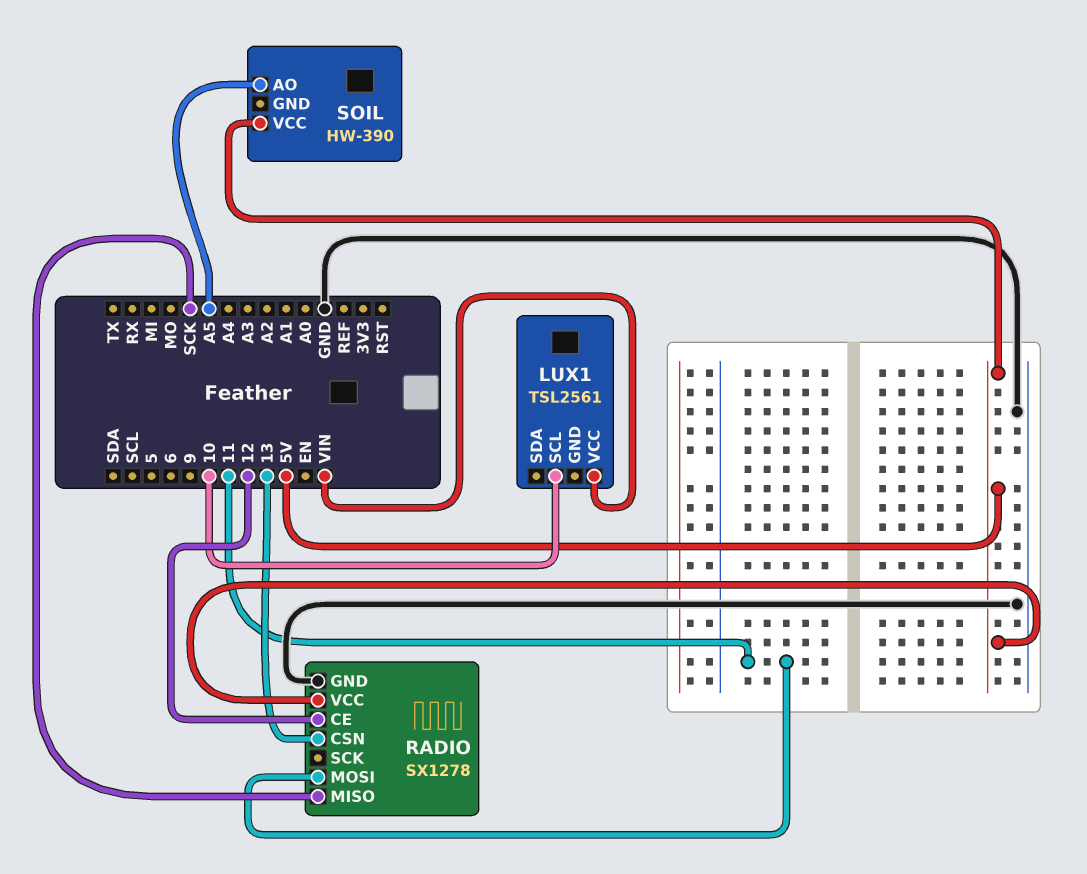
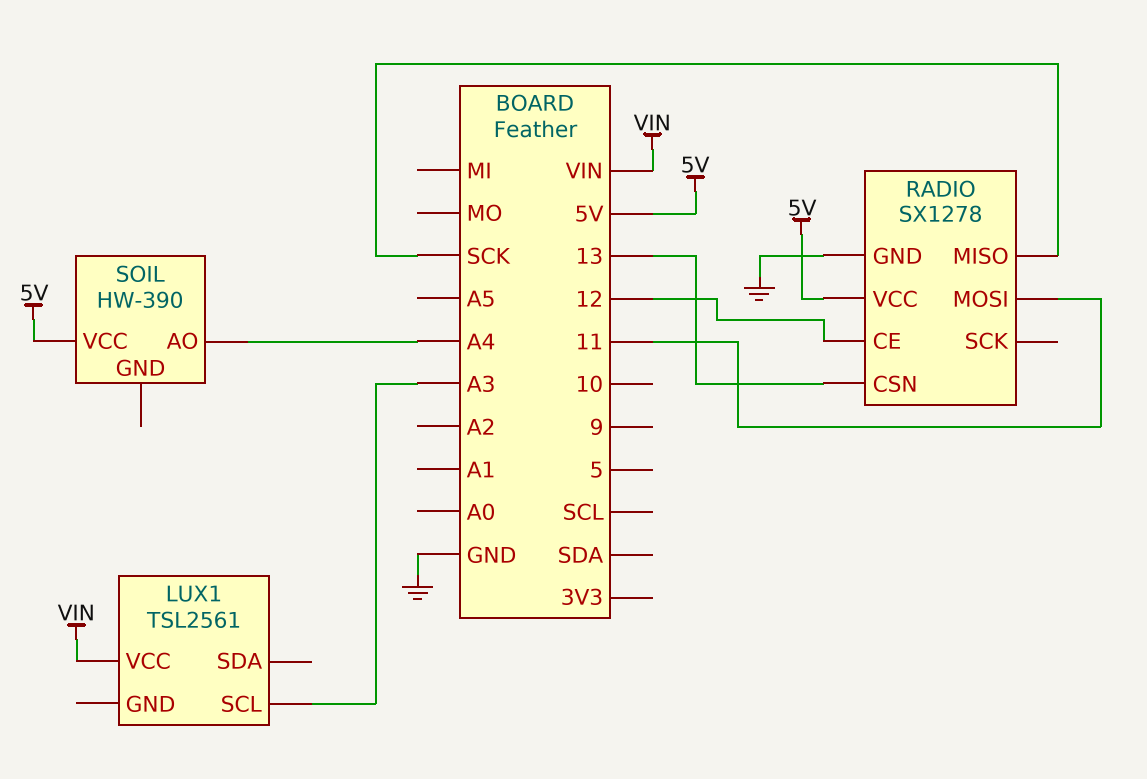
LUX1 pin SCL: 10 -> A3
SOIL pin AO: A5 -> A4

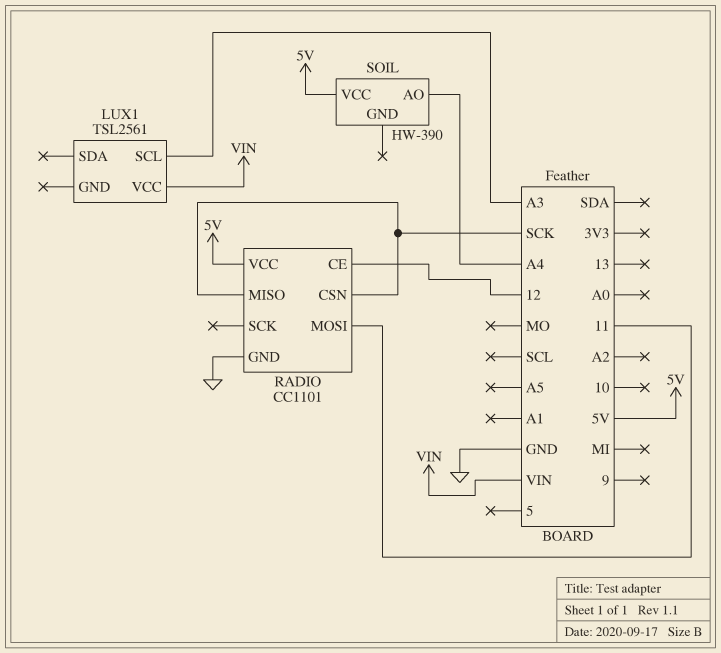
RADIO: SX1278 -> CC1101
RADIO pin CSN: 13 -> SCK

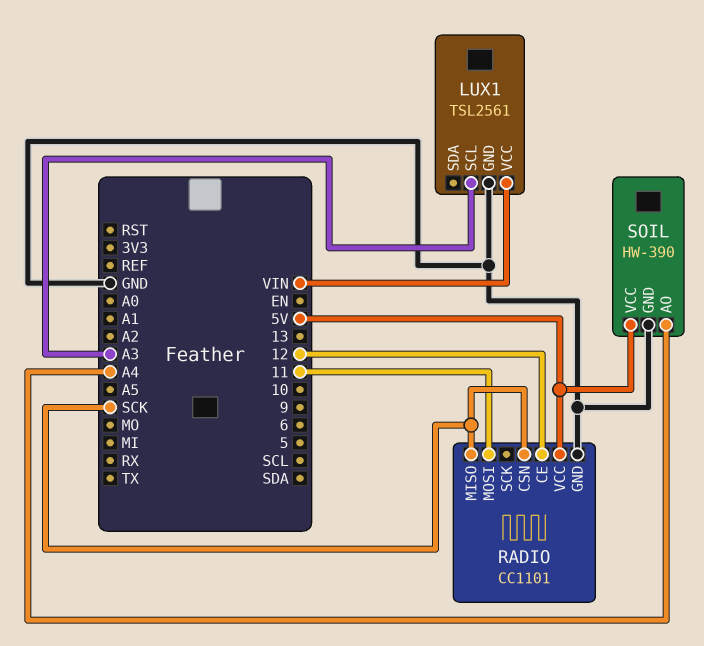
LUX1 pin GND: none -> GND
SOIL pin GND: none -> GND

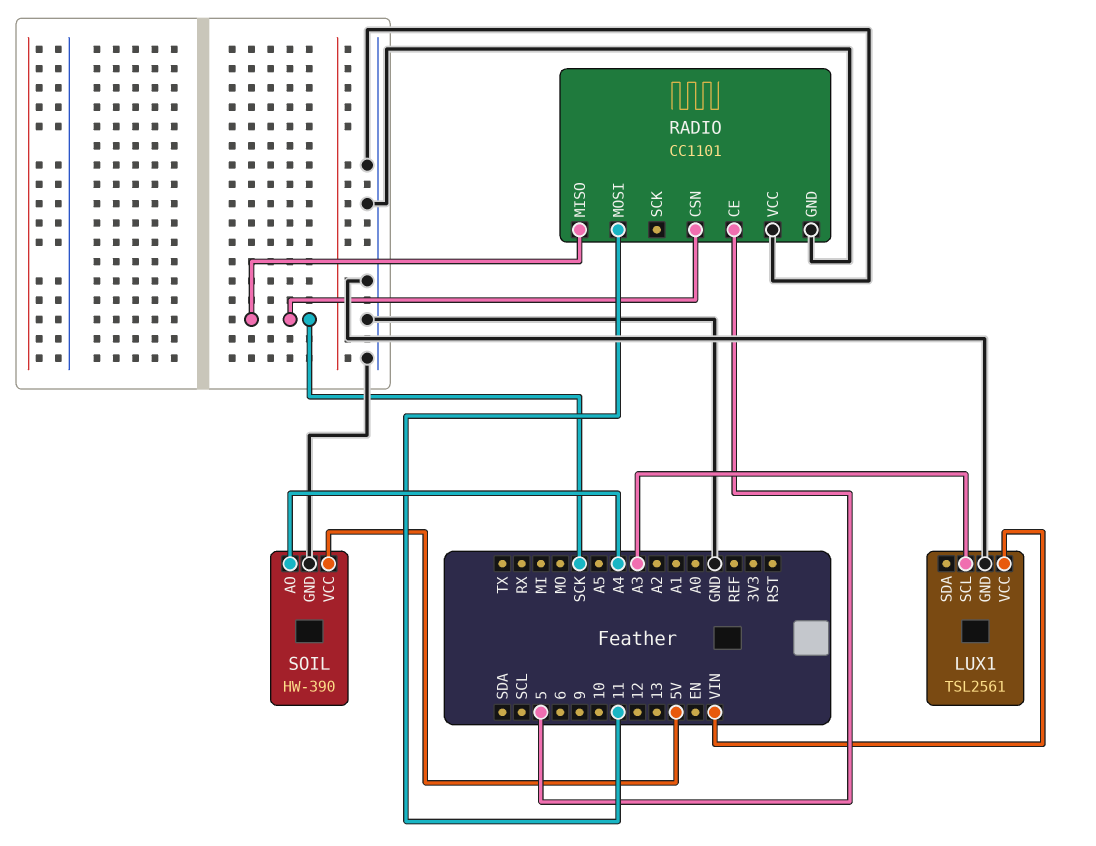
RADIO pin CE: 12 -> 5
RADIO pin VCC: 5V -> GND

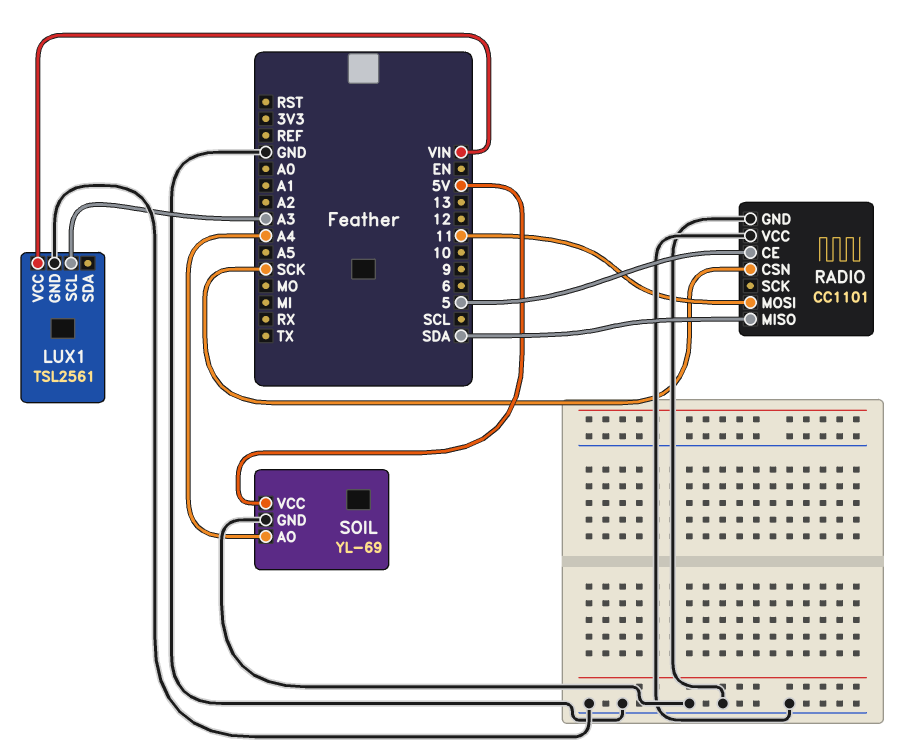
RADIO pin MISO: SCK -> SDA
SOIL: HW-390 -> YL-69

